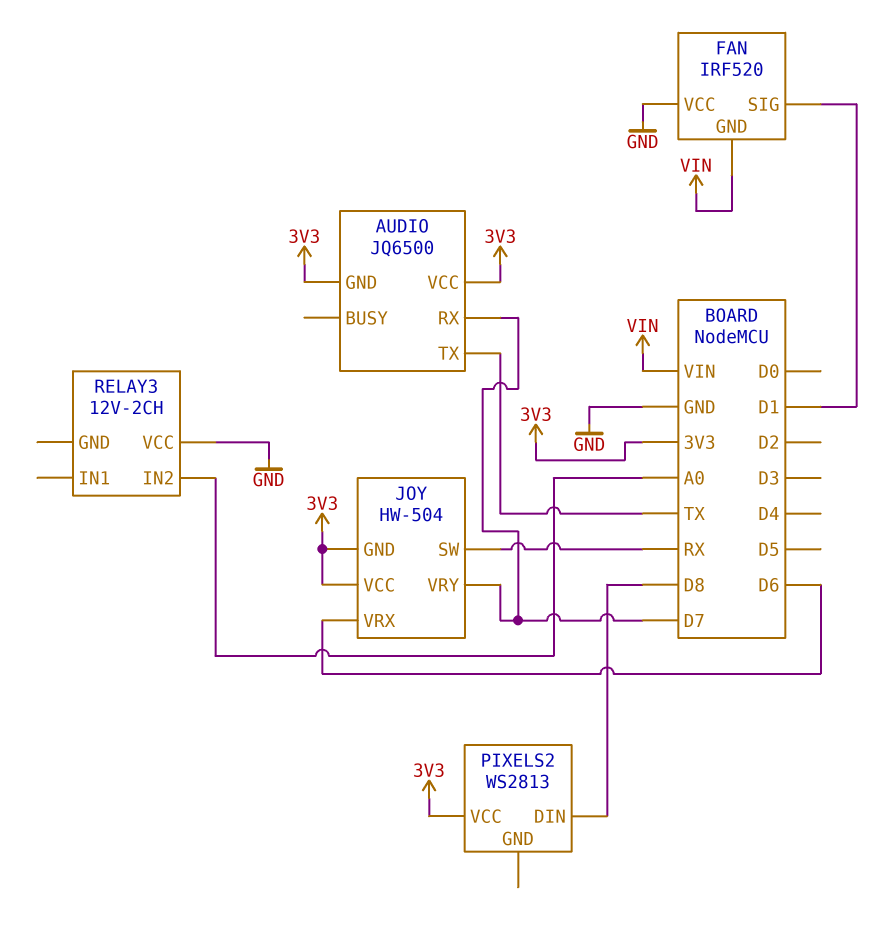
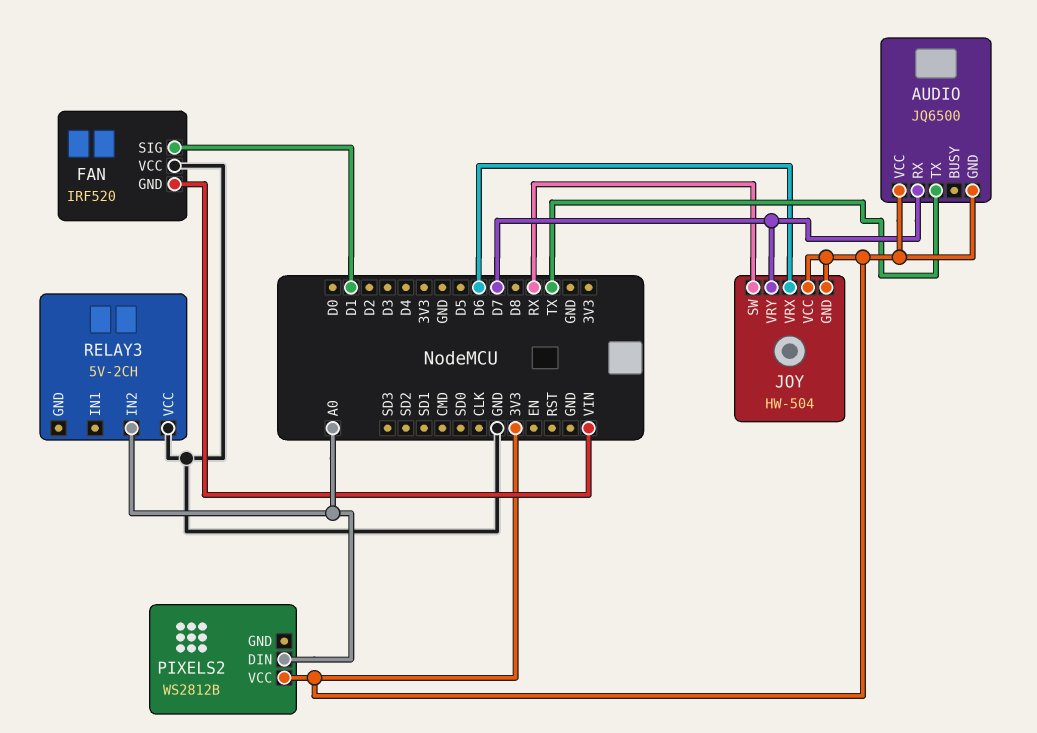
PIXELS2: WS2813 -> WS2812B
PIXELS2 pin DIN: D8 -> A0
RELAY3: 12V-2CH -> 5V-2CH

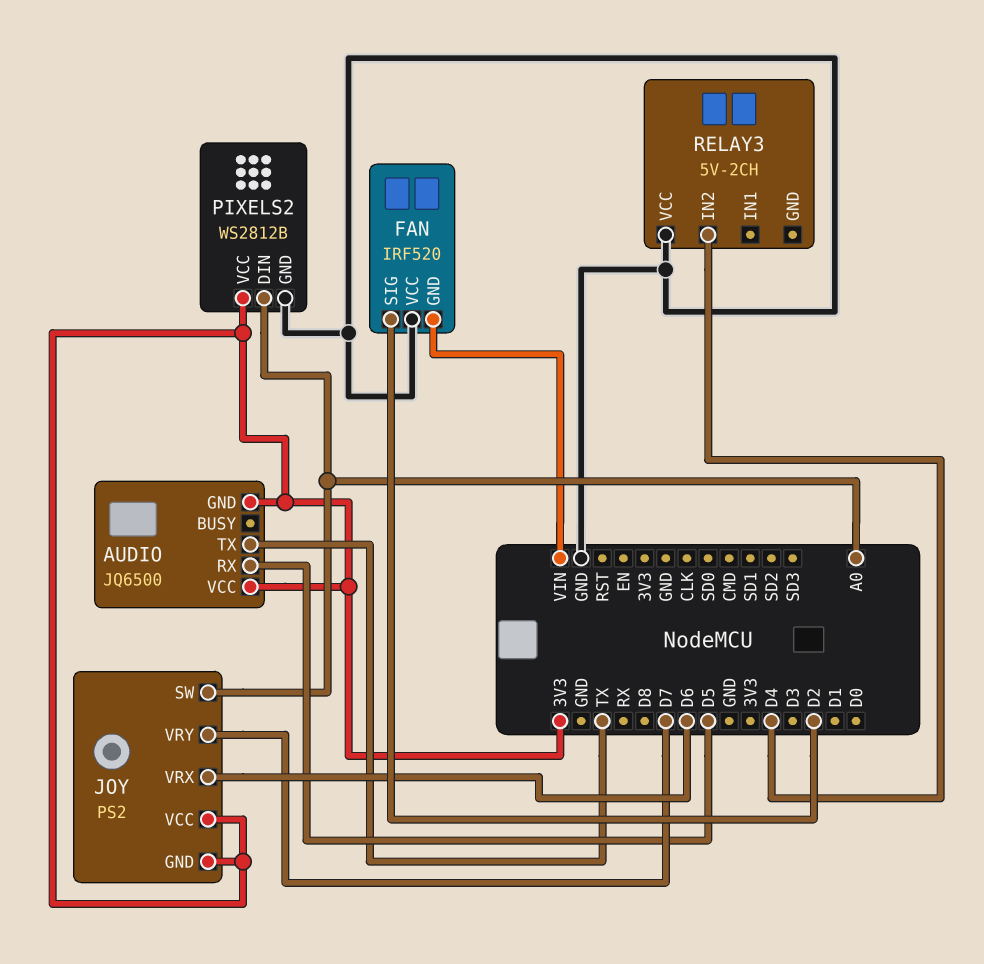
AUDIO pin RX: D7 -> D5
FAN pin SIG: D1 -> D2
JOY: HW-504 -> PS2
JOY pin SW: RX -> A0
PIXELS2 pin GND: none -> GND
RELAY3 pin IN2: A0 -> D4

